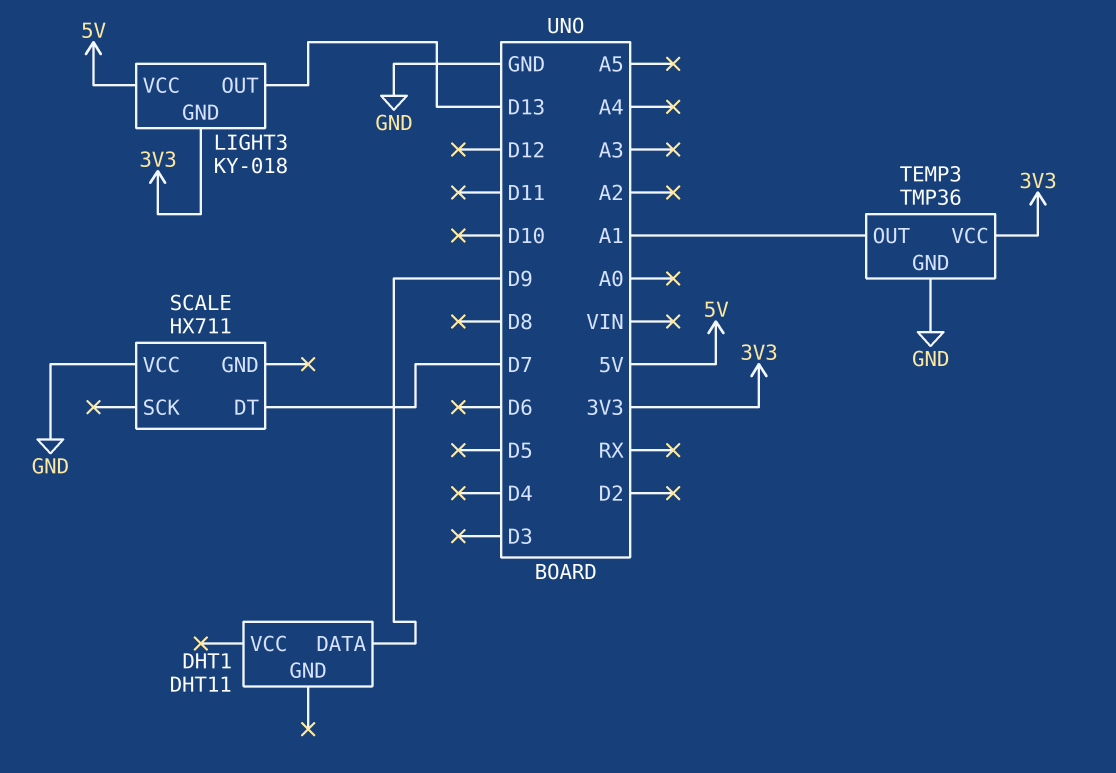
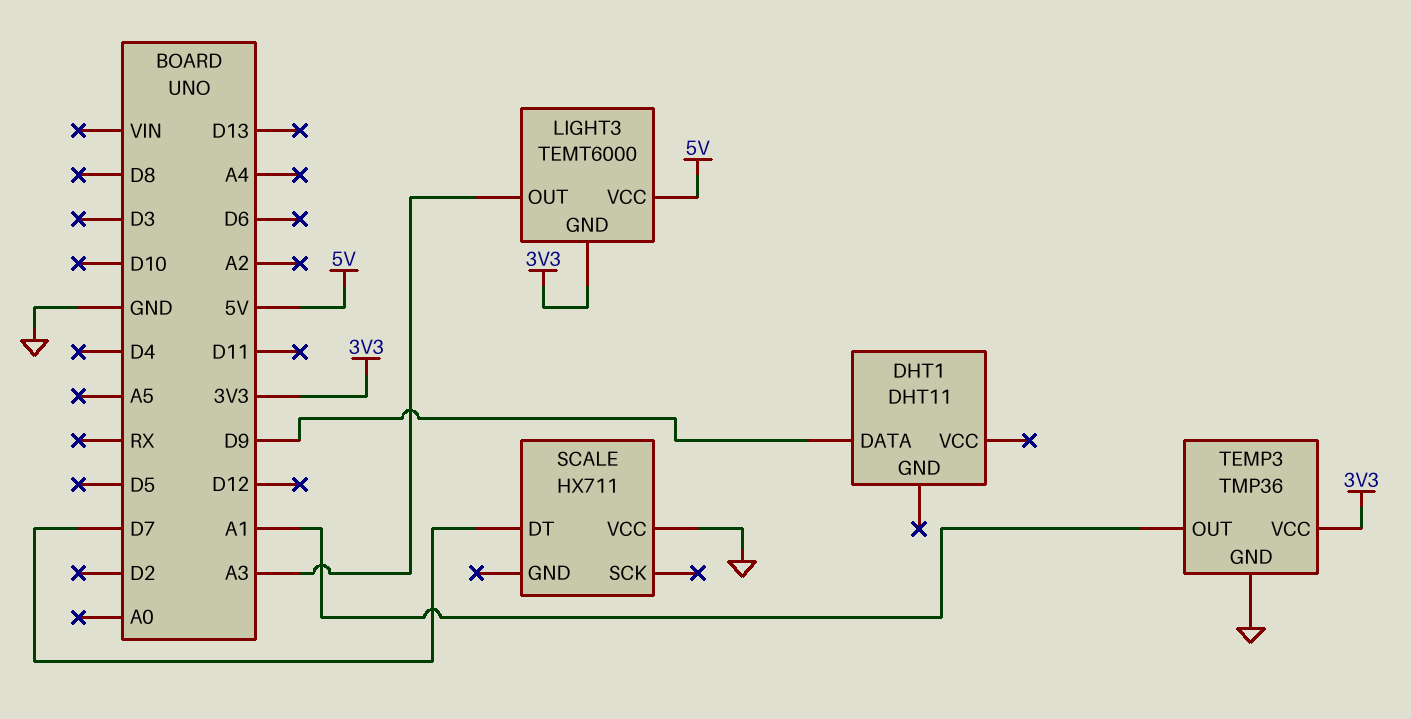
LIGHT3: KY-018 -> TEMT6000
LIGHT3 pin OUT: D13 -> A3

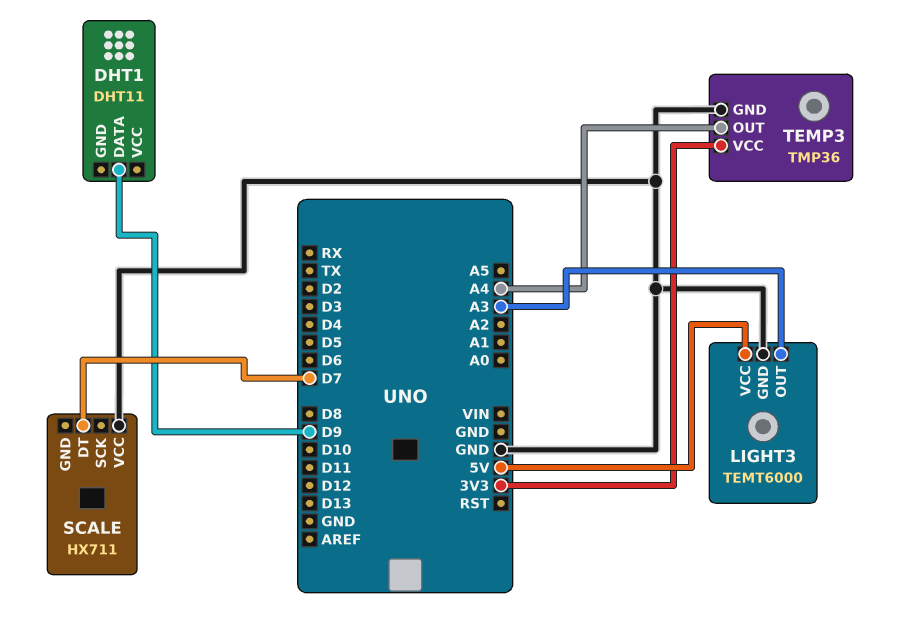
LIGHT3 pin GND: 3V3 -> GND
TEMP3 pin OUT: A1 -> A4

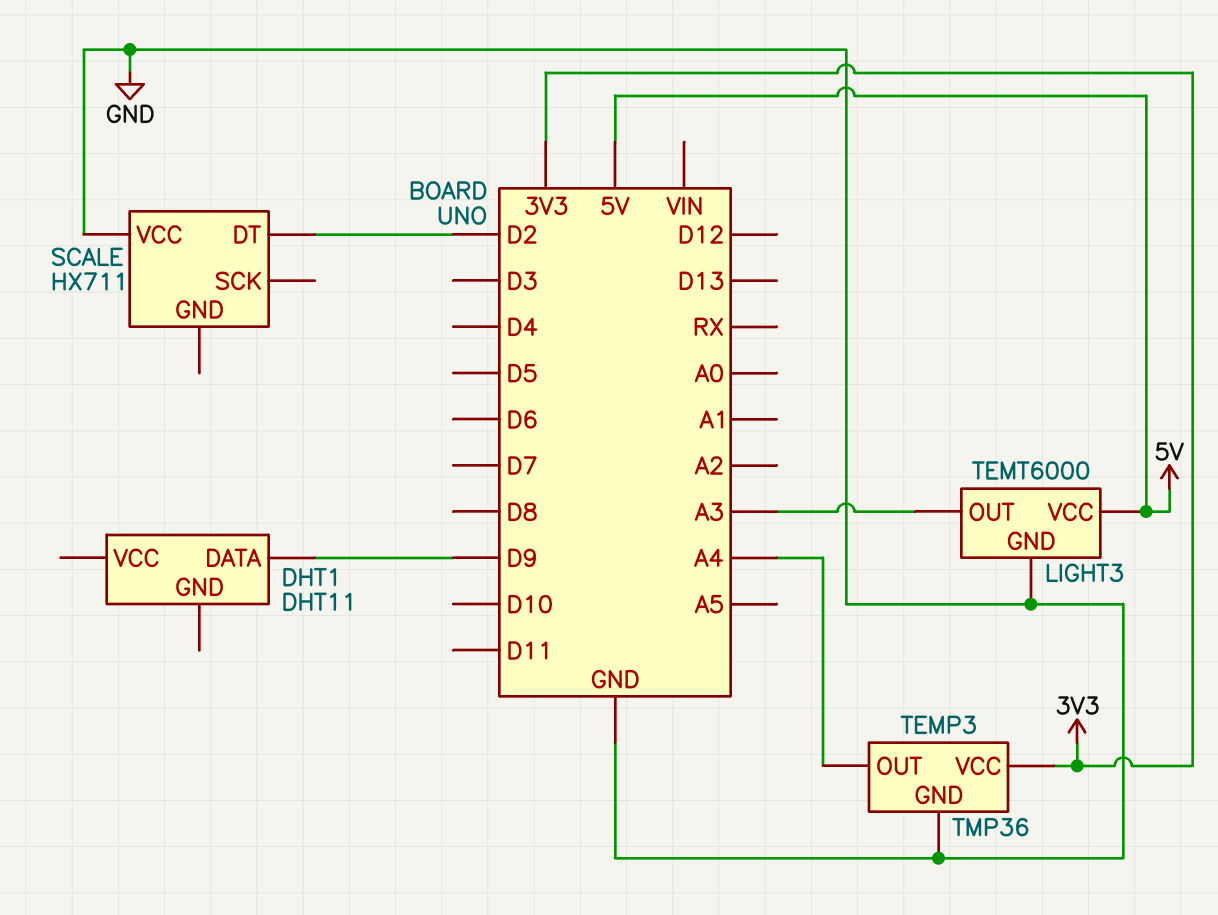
SCALE pin DT: D7 -> D2

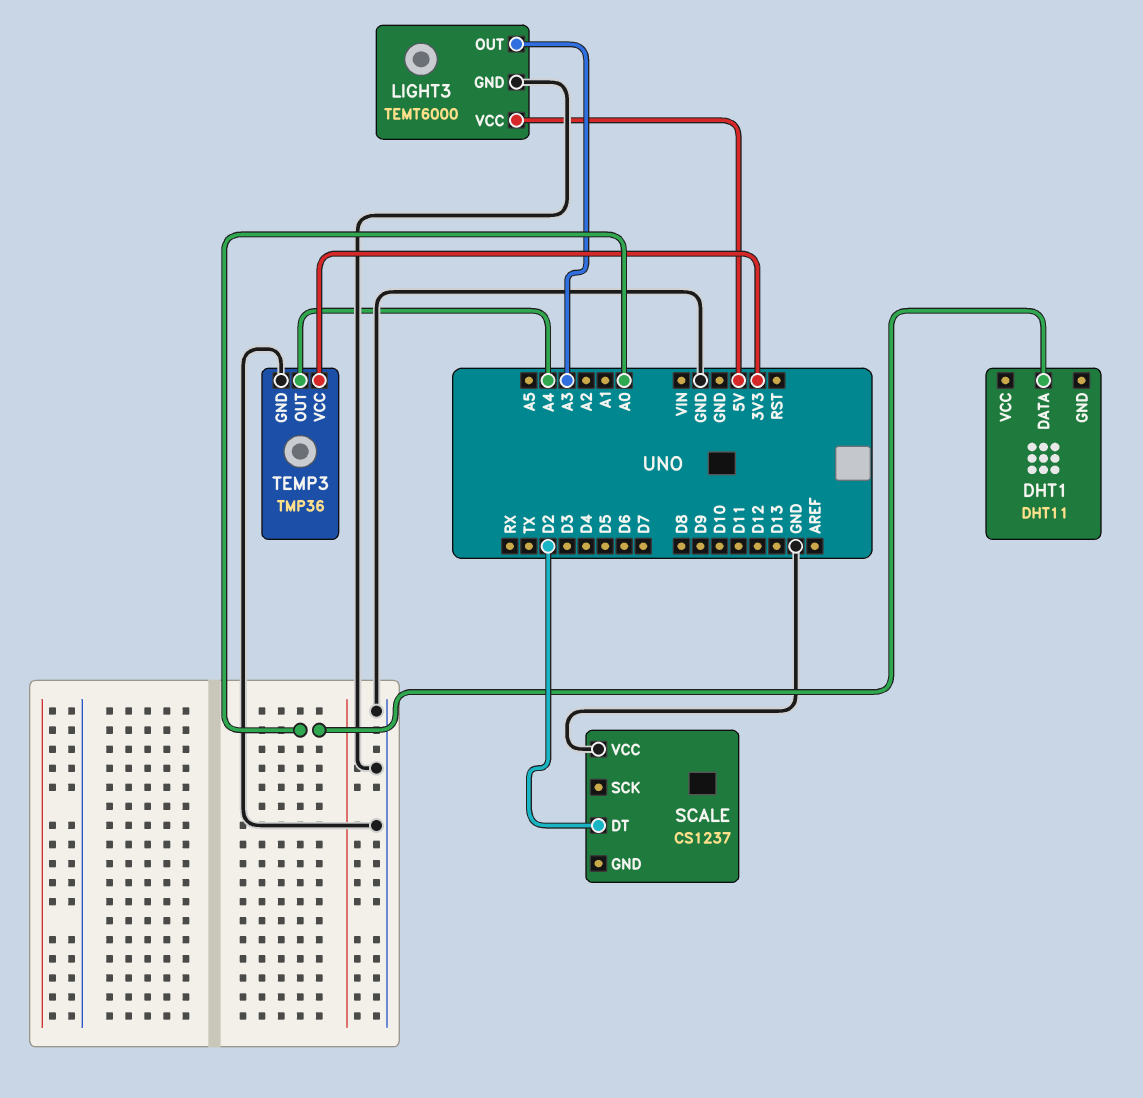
DHT1 pin DATA: D9 -> A0
SCALE: HX711 -> CS1237

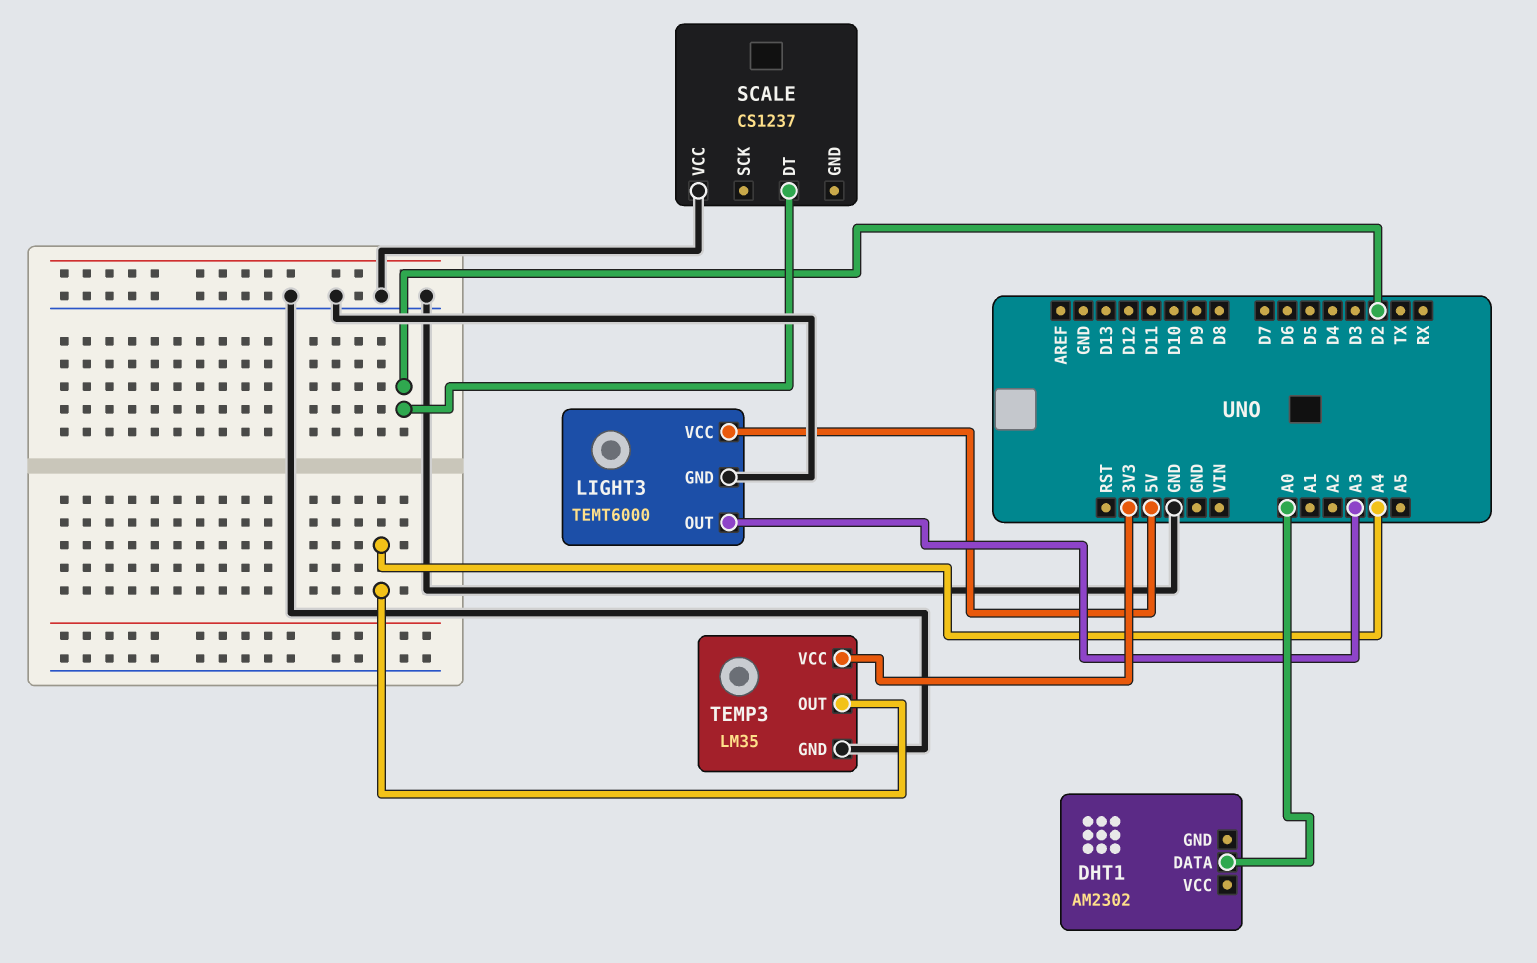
DHT1: DHT11 -> AM2302
TEMP3: TMP36 -> LM35

